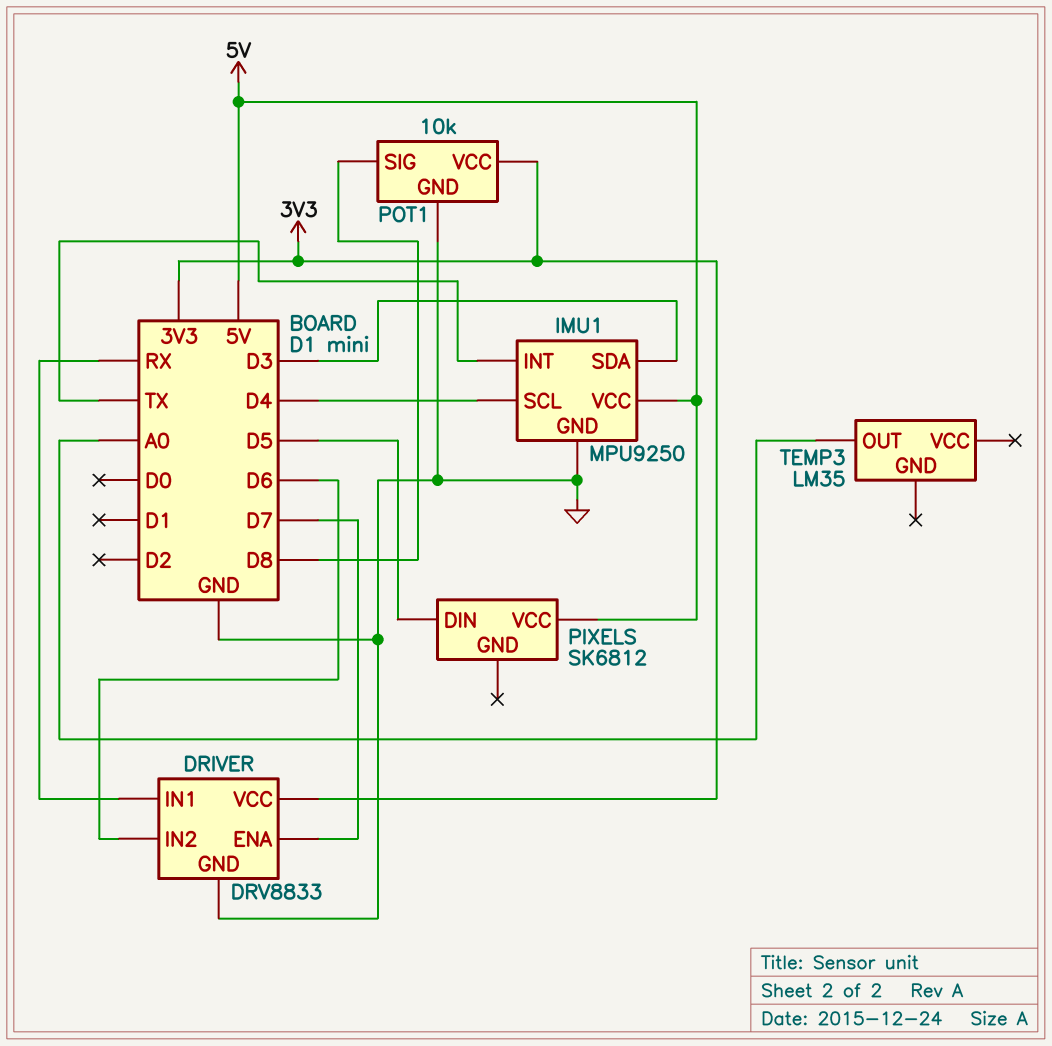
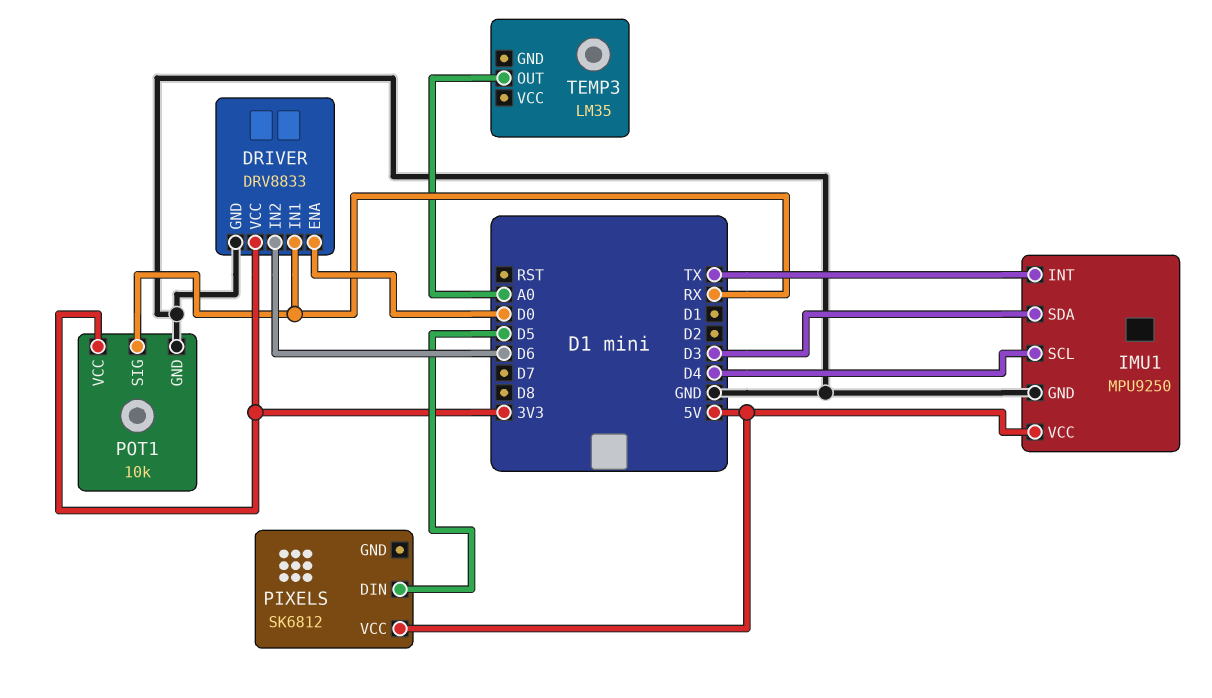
DRIVER pin ENA: D7 -> D0
POT1 pin SIG: D8 -> RX

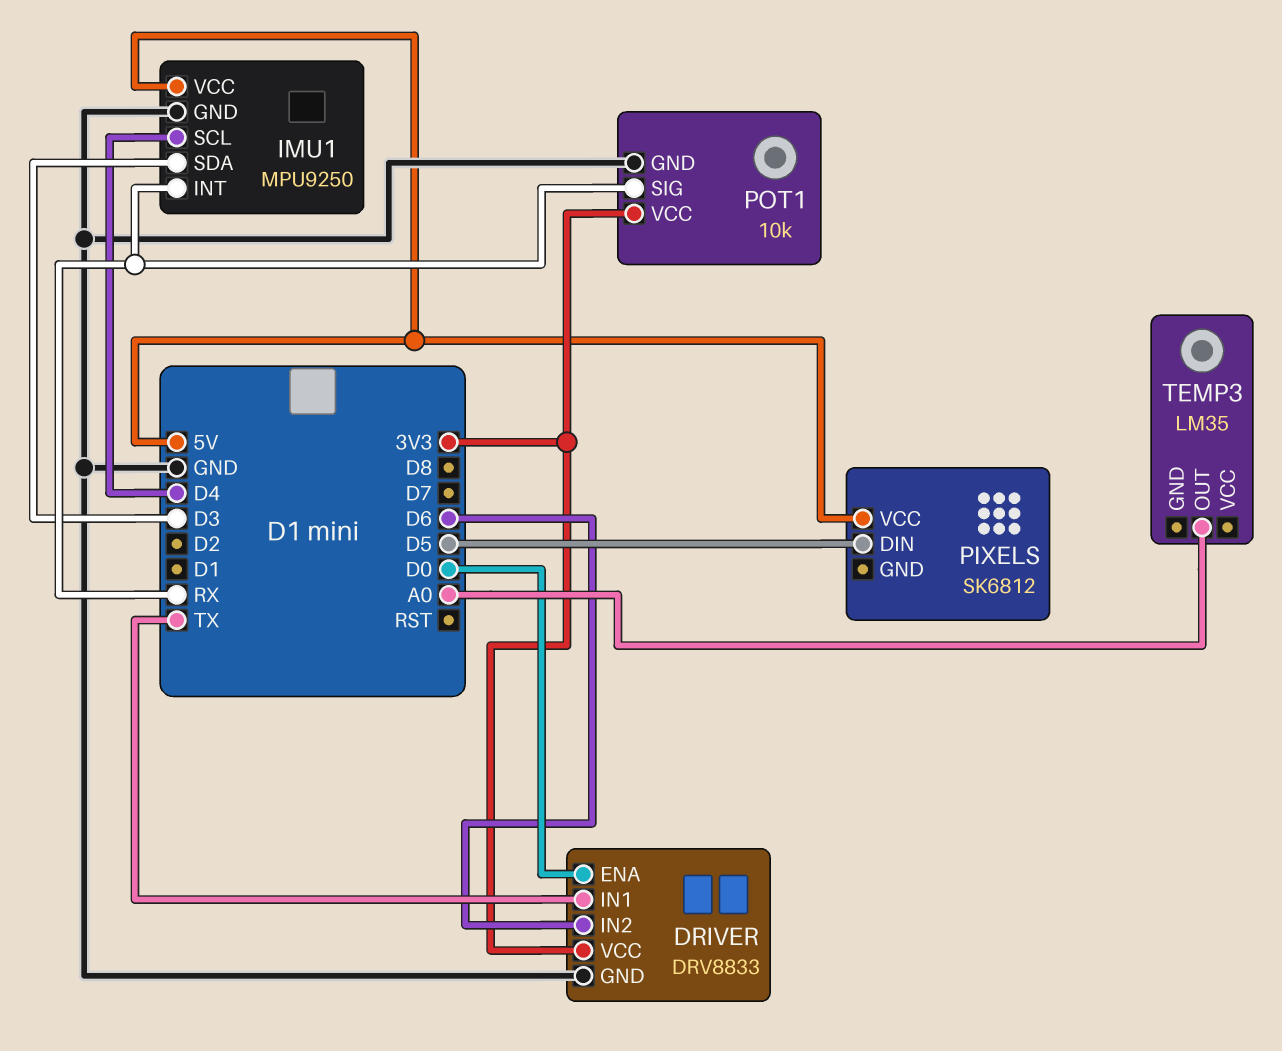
DRIVER pin IN1: RX -> TX
IMU1 pin INT: TX -> RX

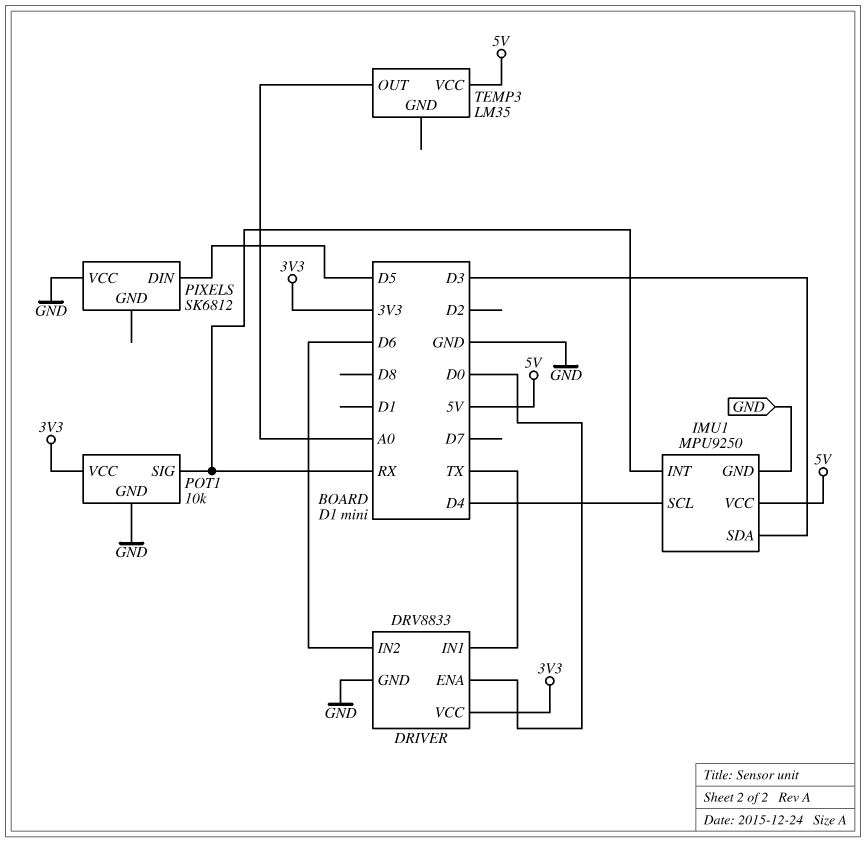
PIXELS pin VCC: 5V -> GND
TEMP3 pin VCC: none -> 5V

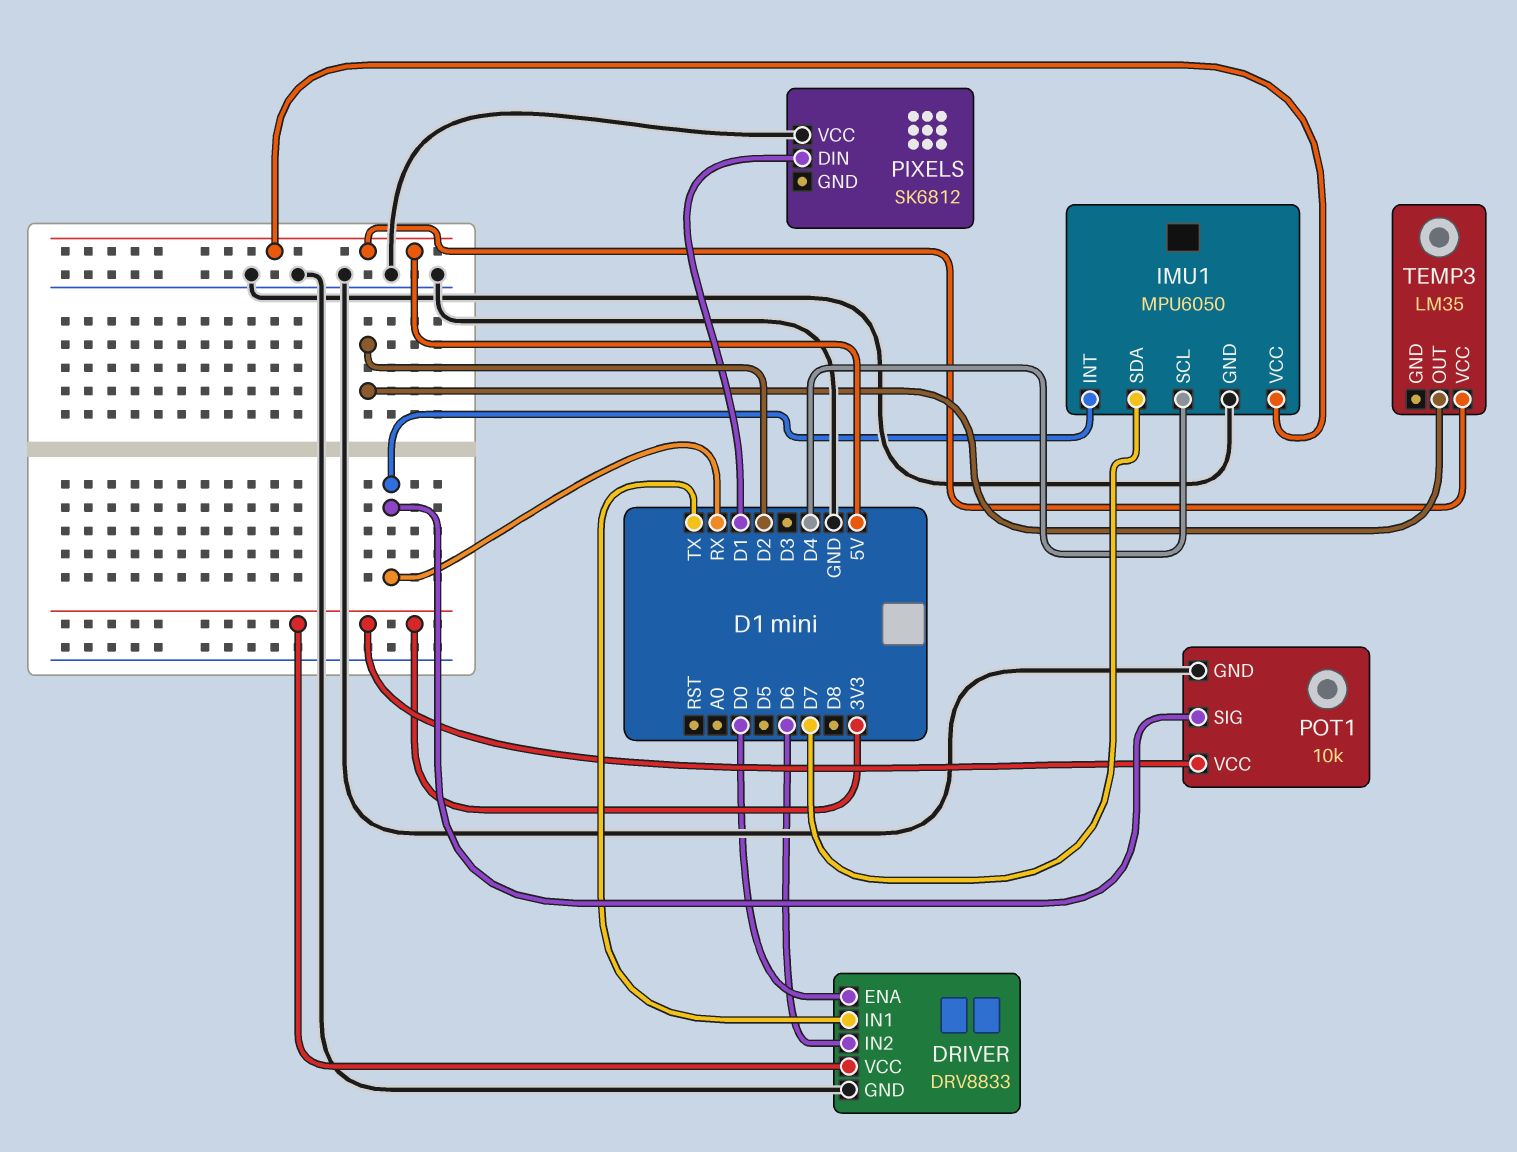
IMU1: MPU9250 -> MPU6050
IMU1 pin SDA: D3 -> D7
PIXELS pin DIN: D5 -> D1
TEMP3 pin OUT: A0 -> D2

